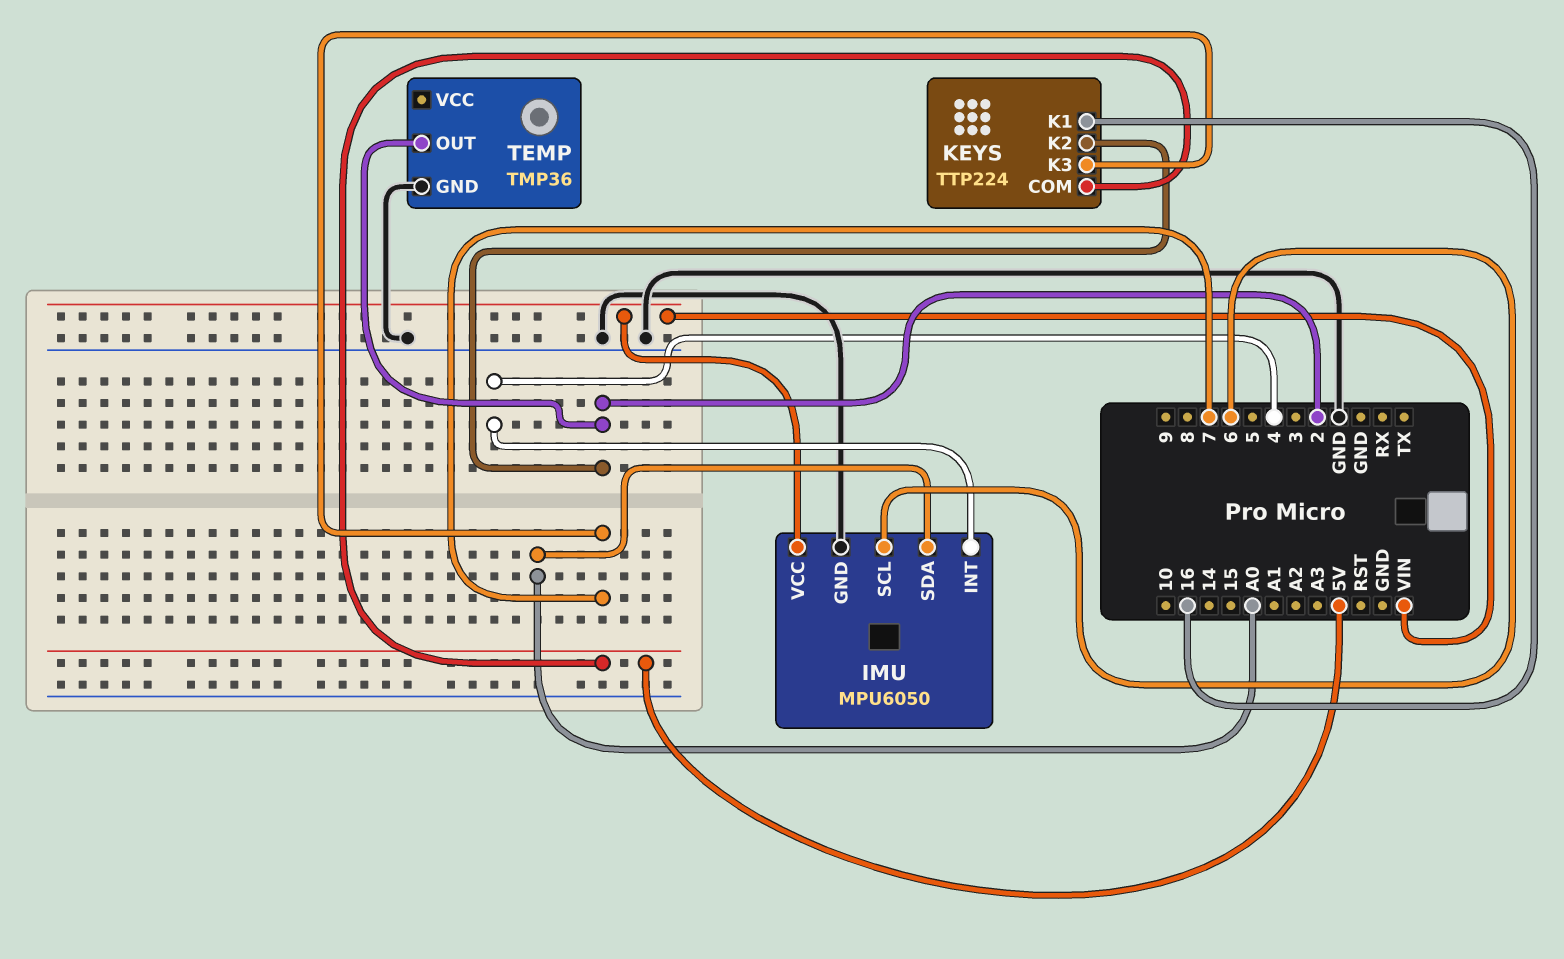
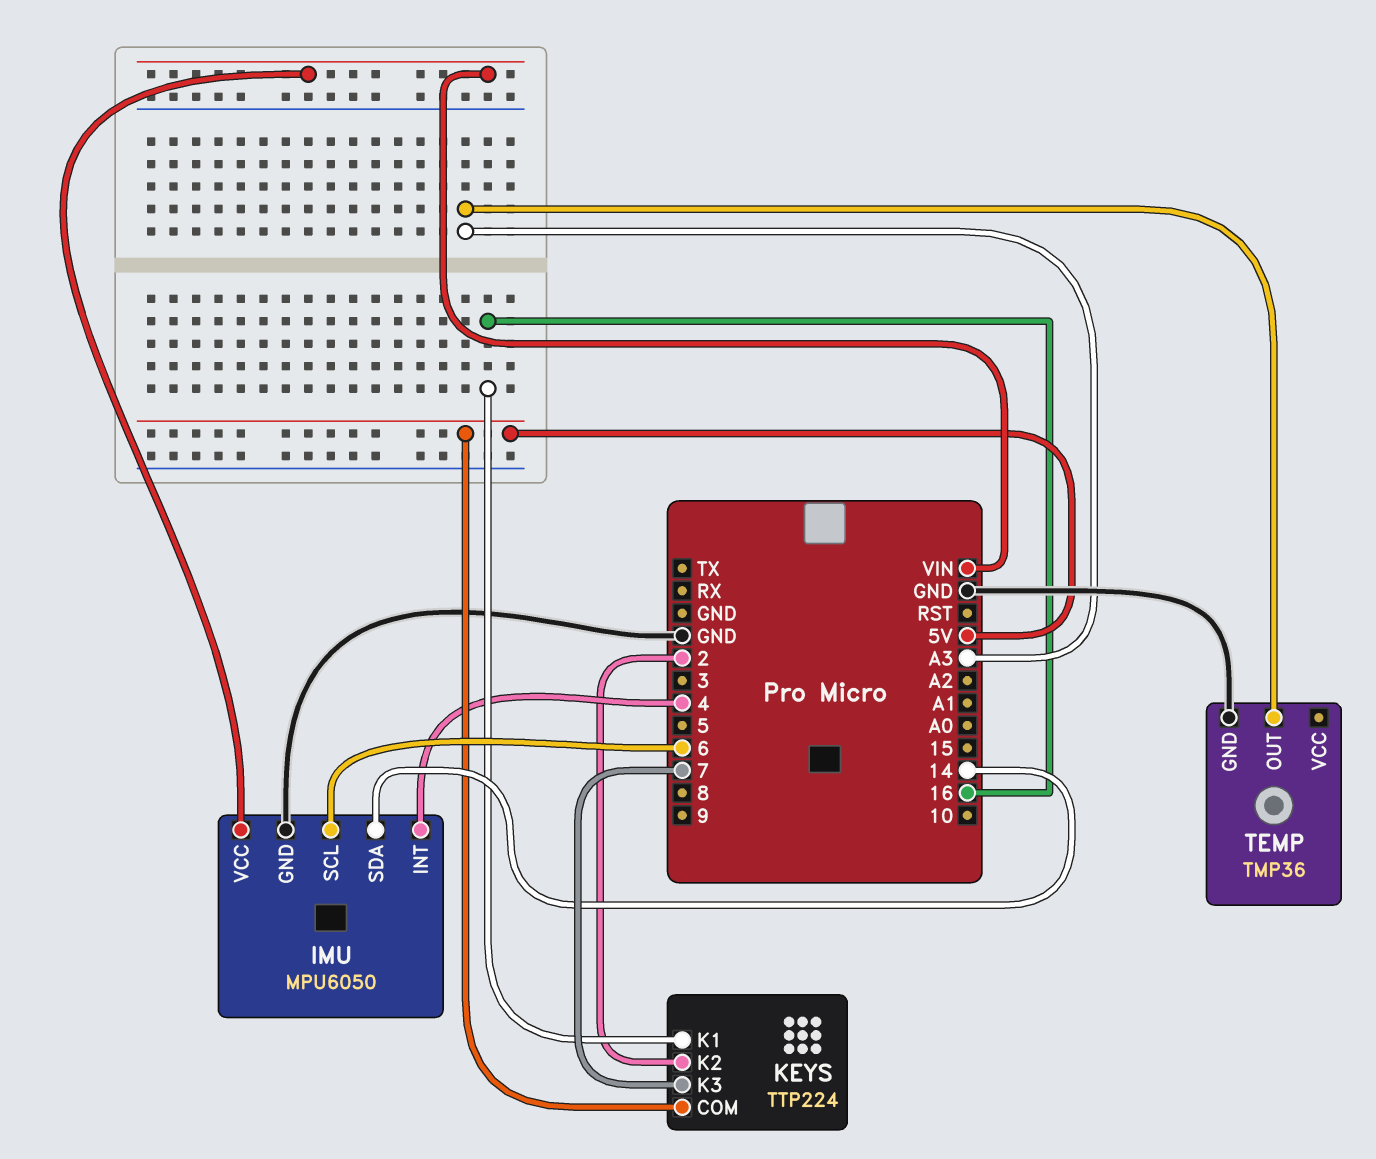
IMU pin SDA: A0 -> 14
TEMP pin OUT: 2 -> A3

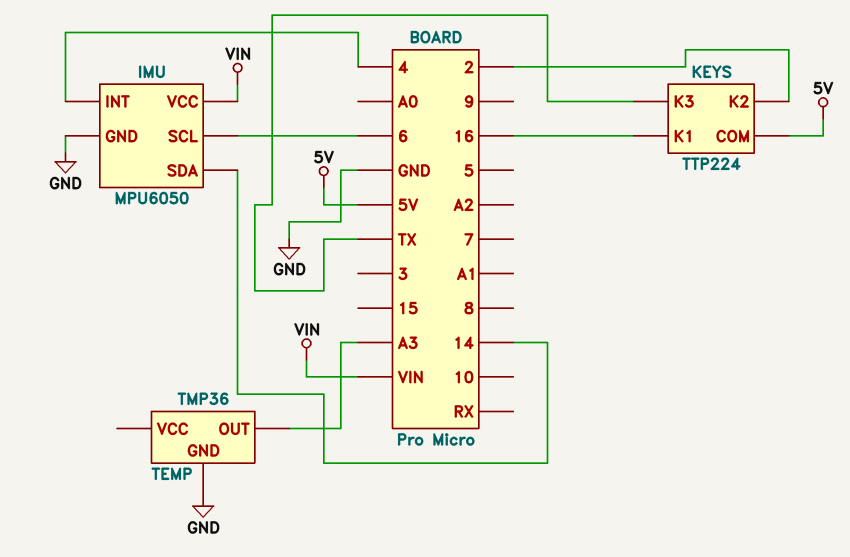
KEYS pin K3: 7 -> TX

